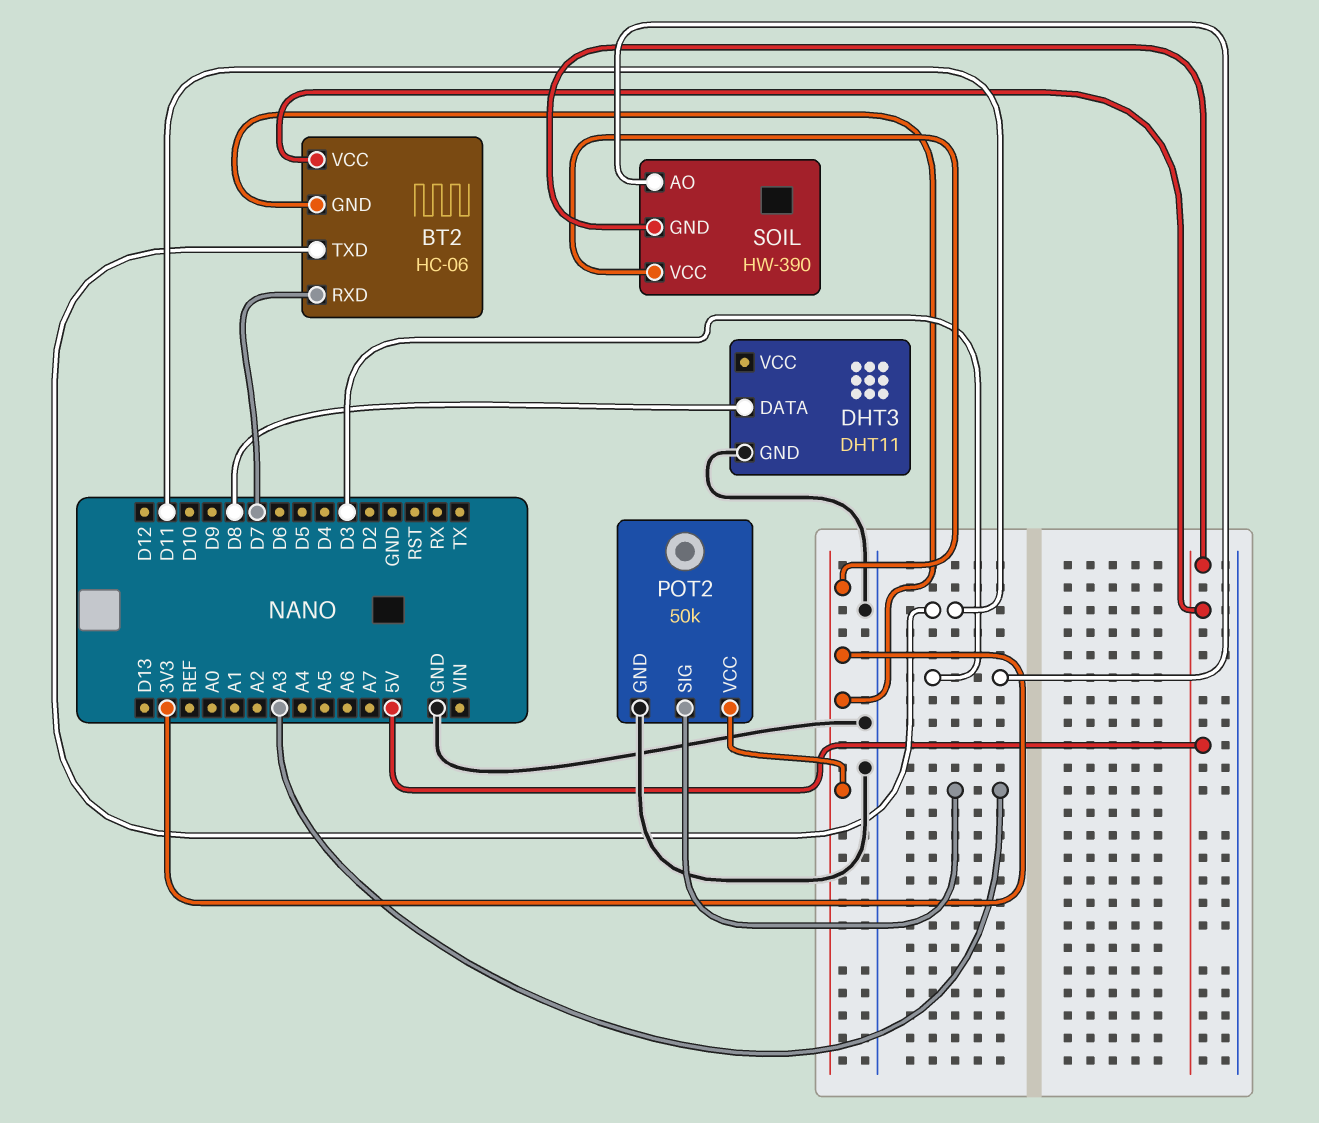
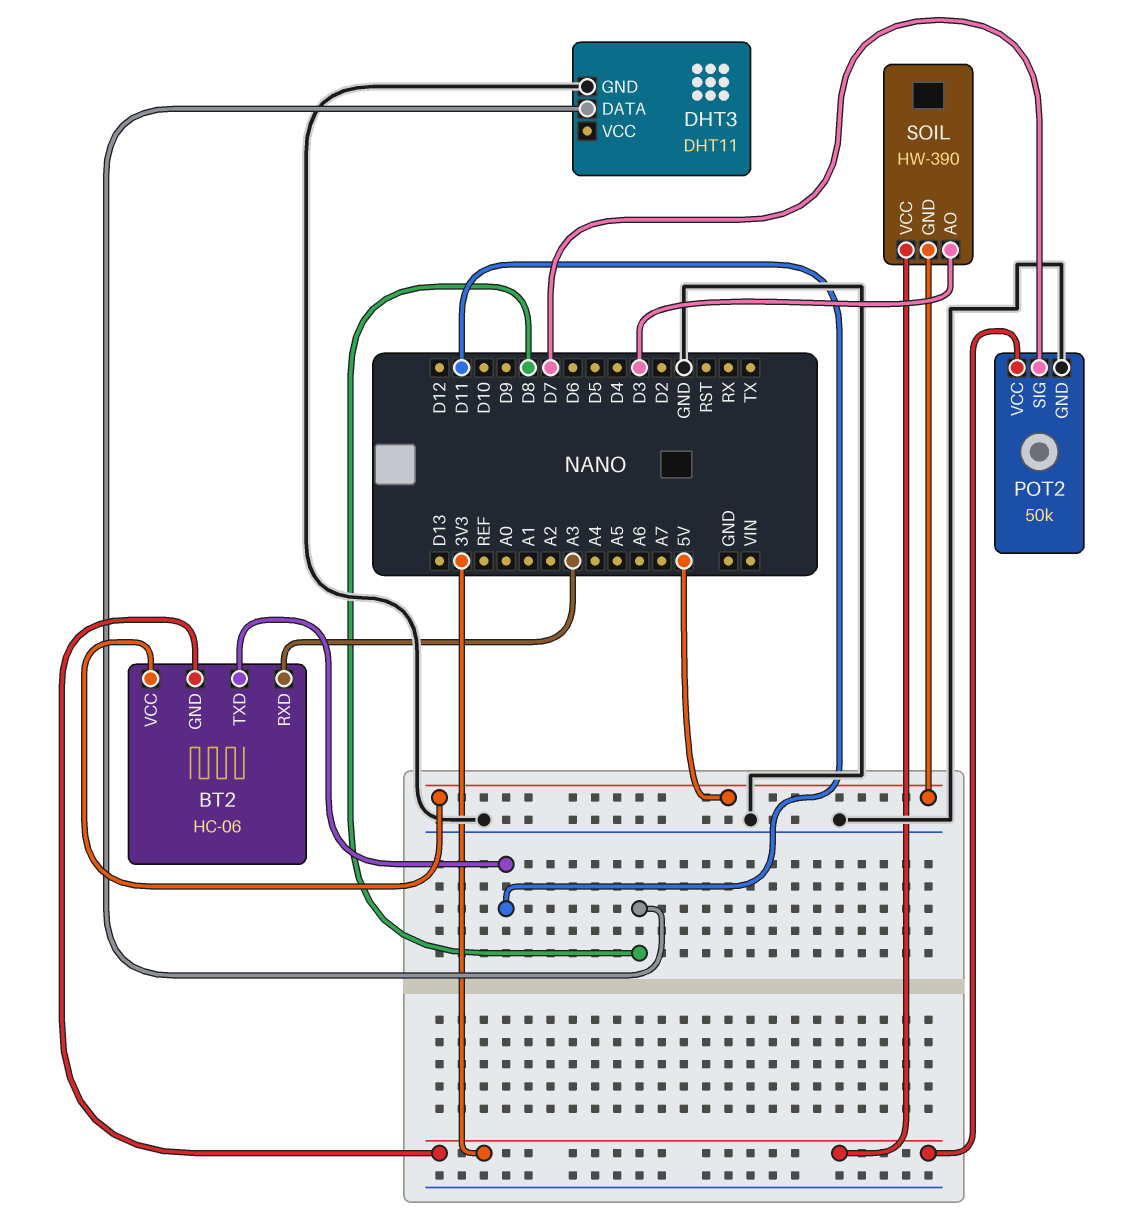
BT2 pin RXD: D7 -> A3
POT2 pin SIG: A3 -> D7

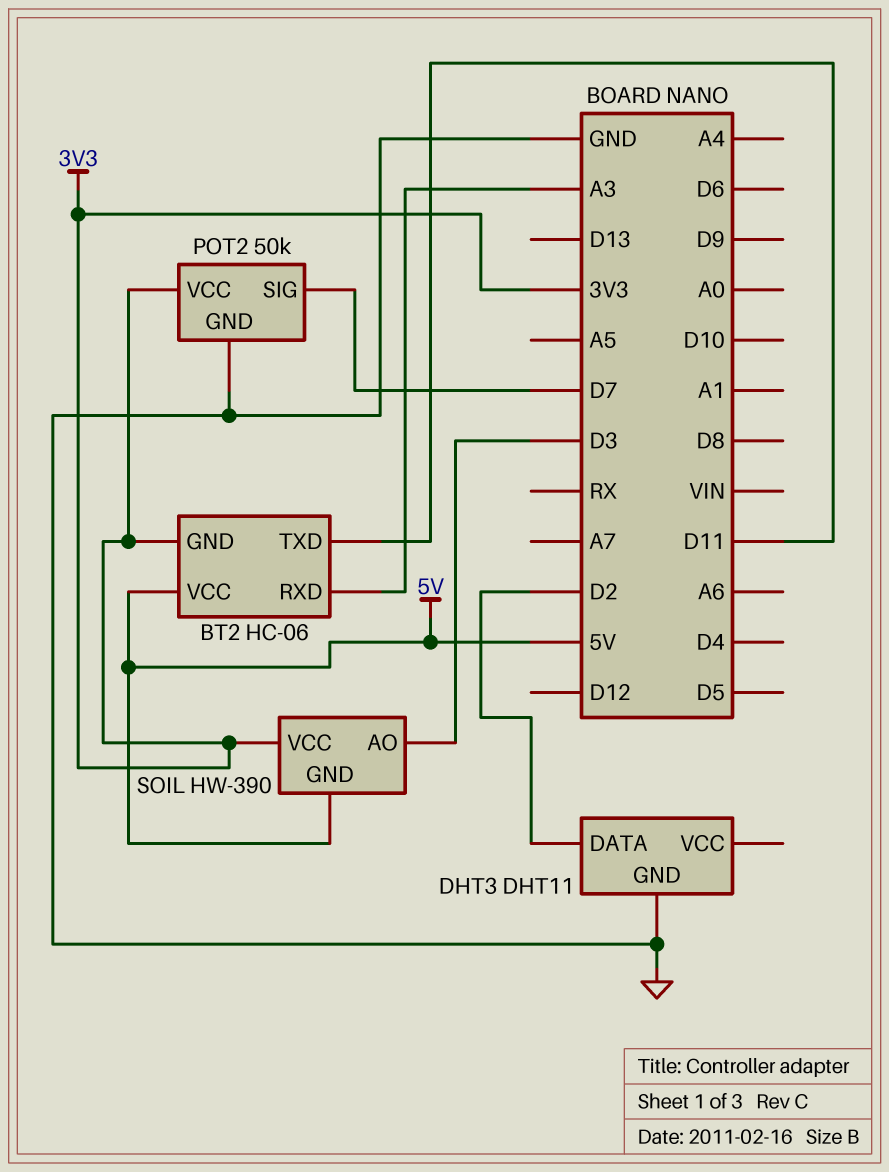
DHT3 pin DATA: D8 -> D2

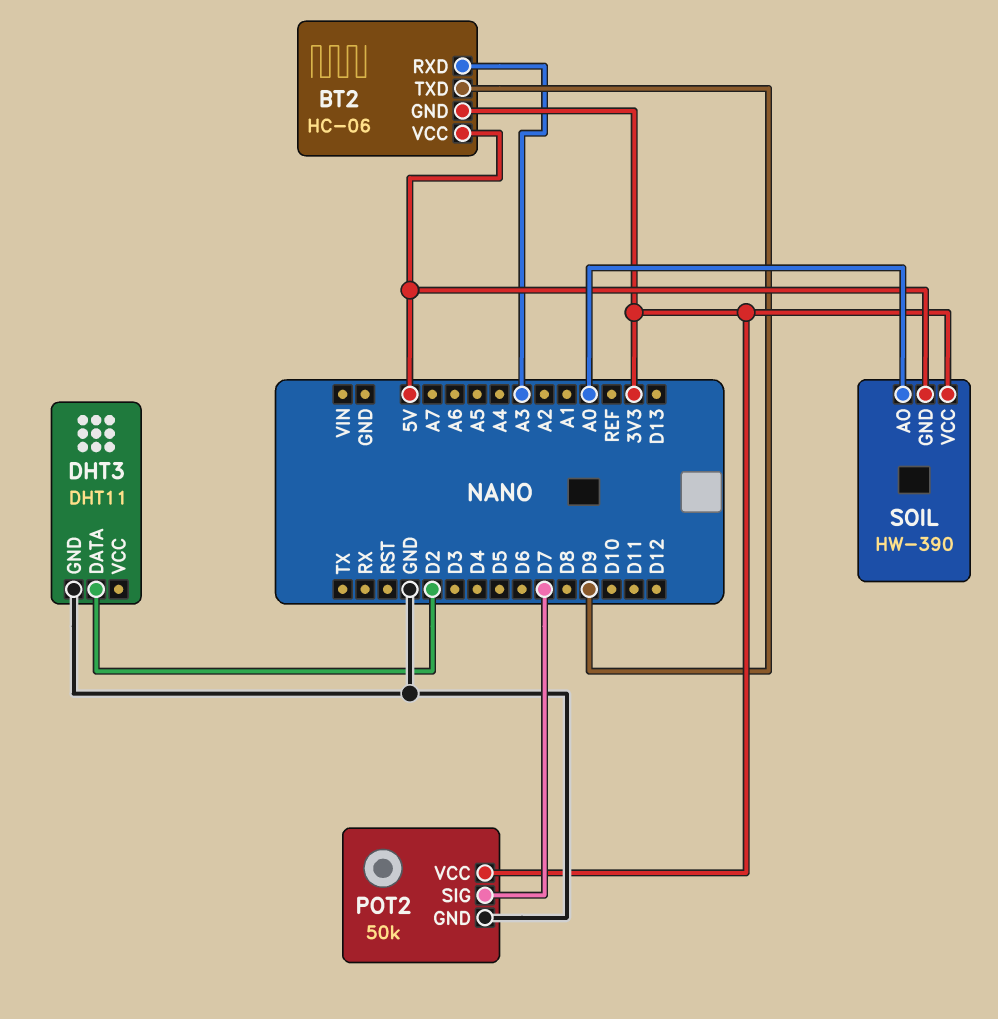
BT2 pin TXD: D11 -> D9
SOIL pin AO: D3 -> A0

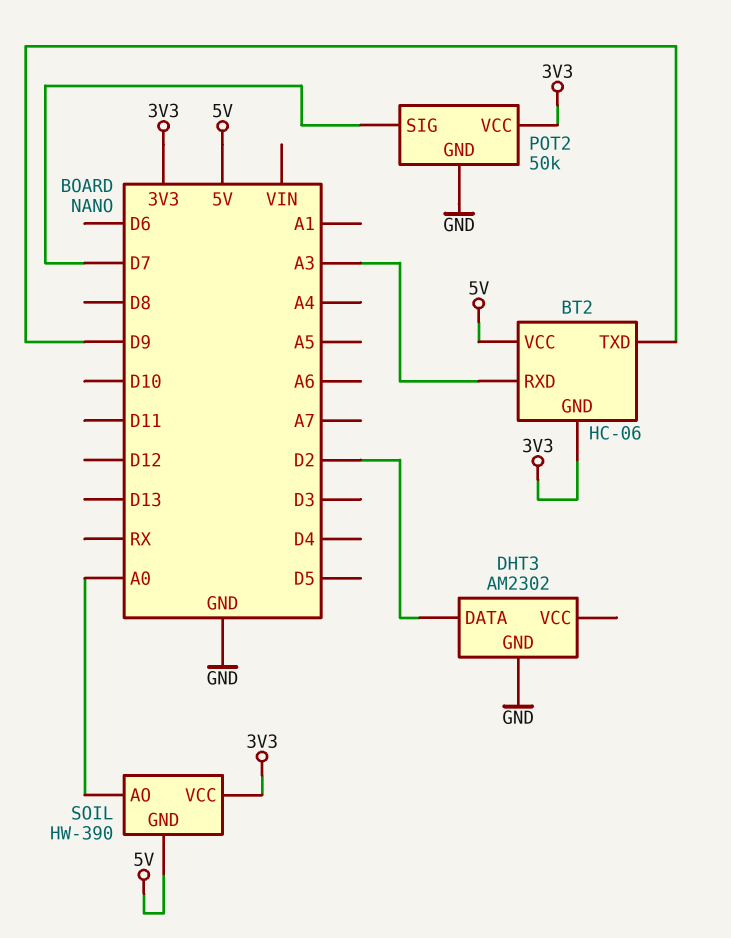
DHT3: DHT11 -> AM2302

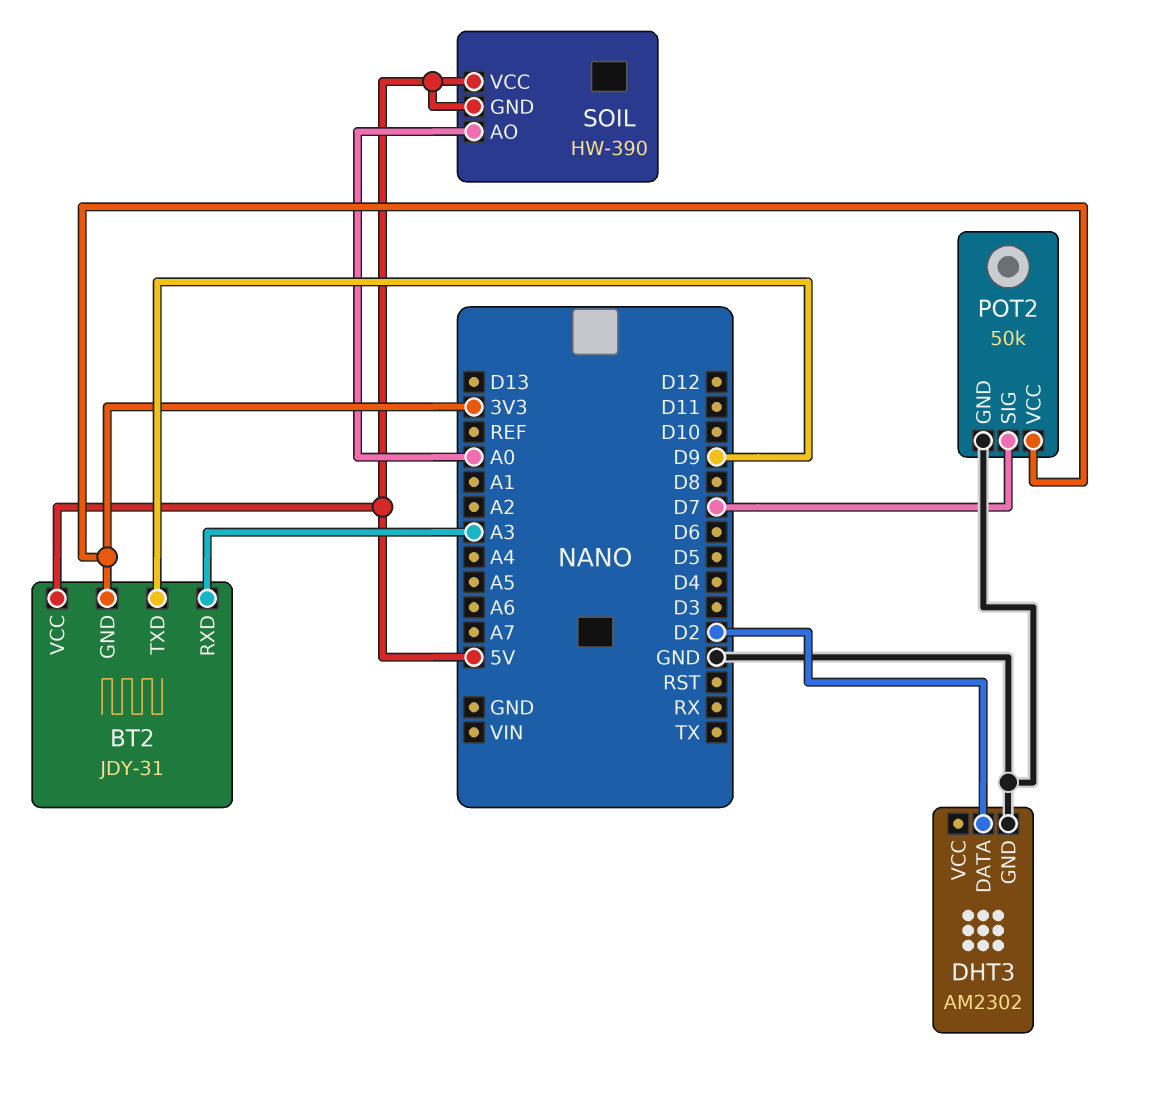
BT2: HC-06 -> JDY-31
SOIL pin VCC: 3V3 -> 5V

